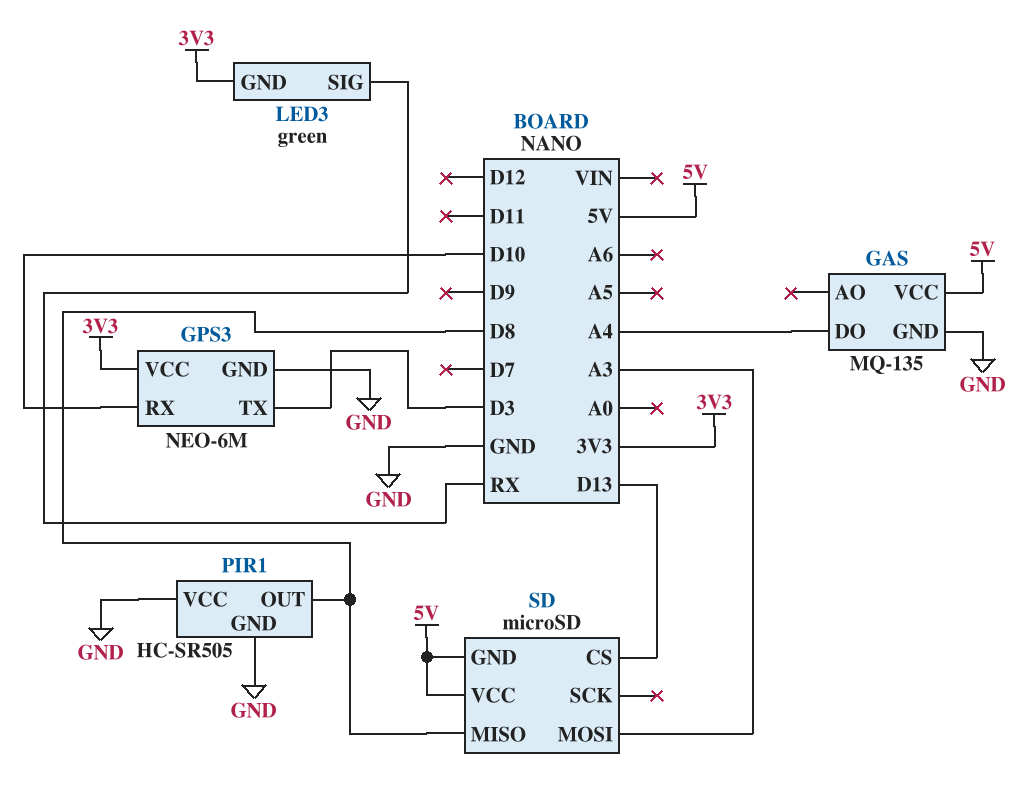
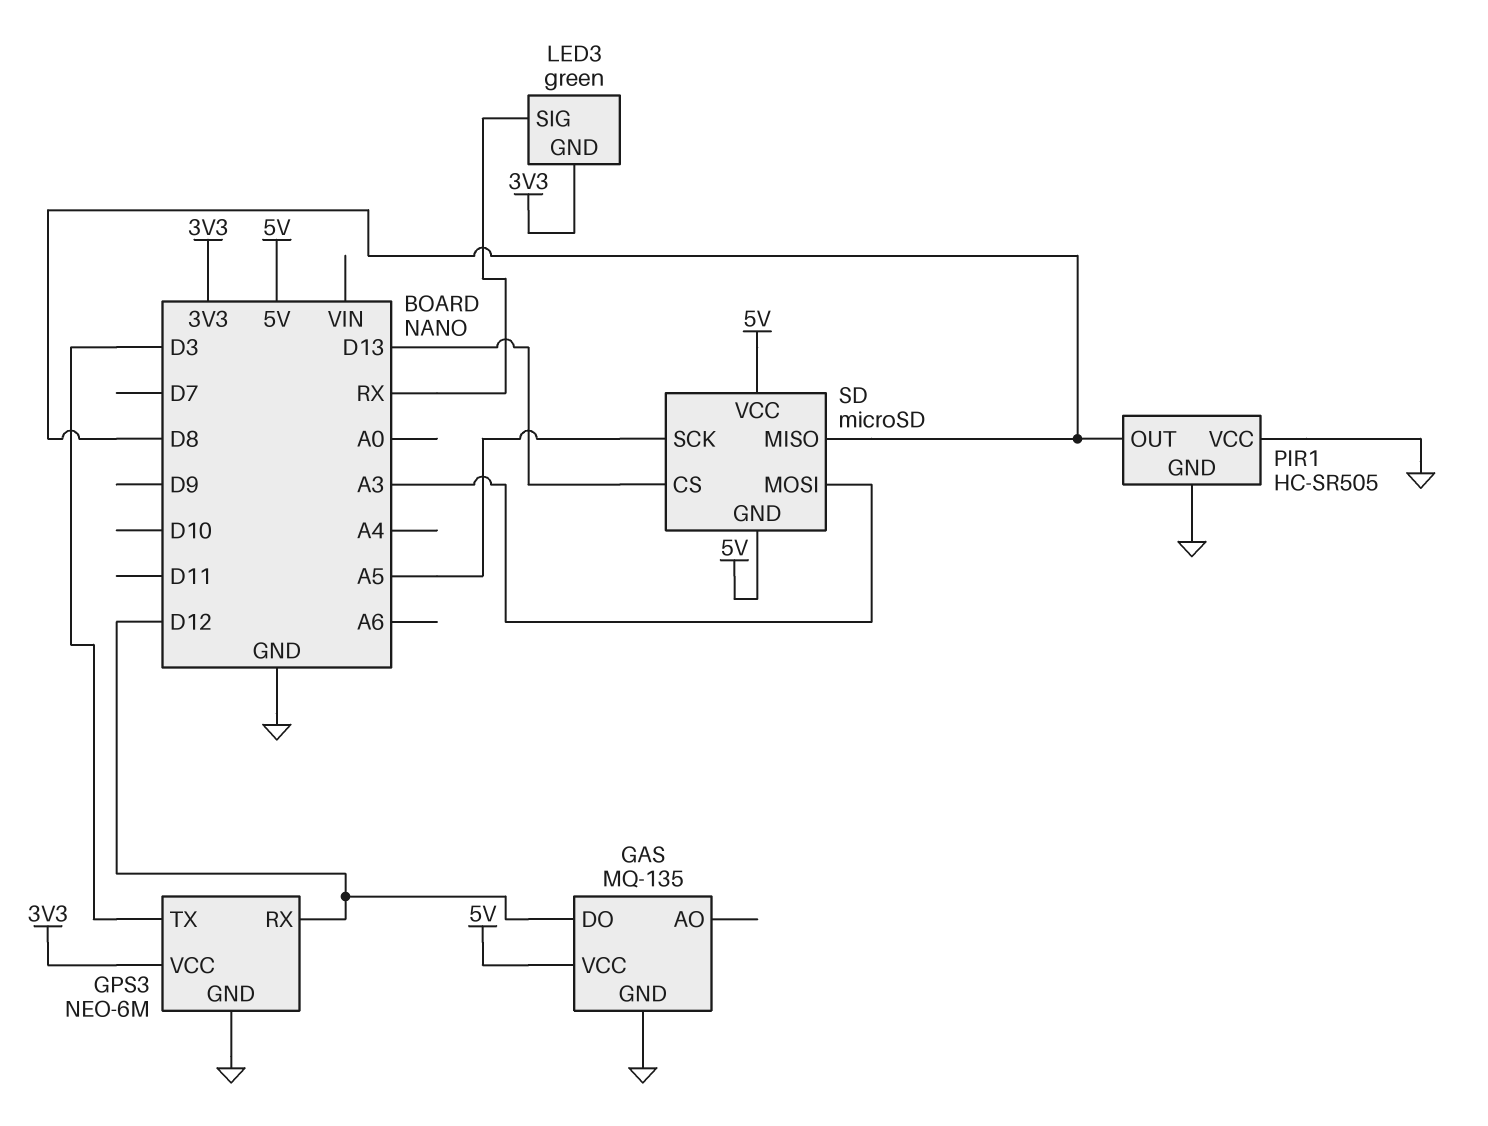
GAS pin DO: A4 -> D12
GPS3 pin RX: D10 -> D12
SD pin SCK: none -> A5

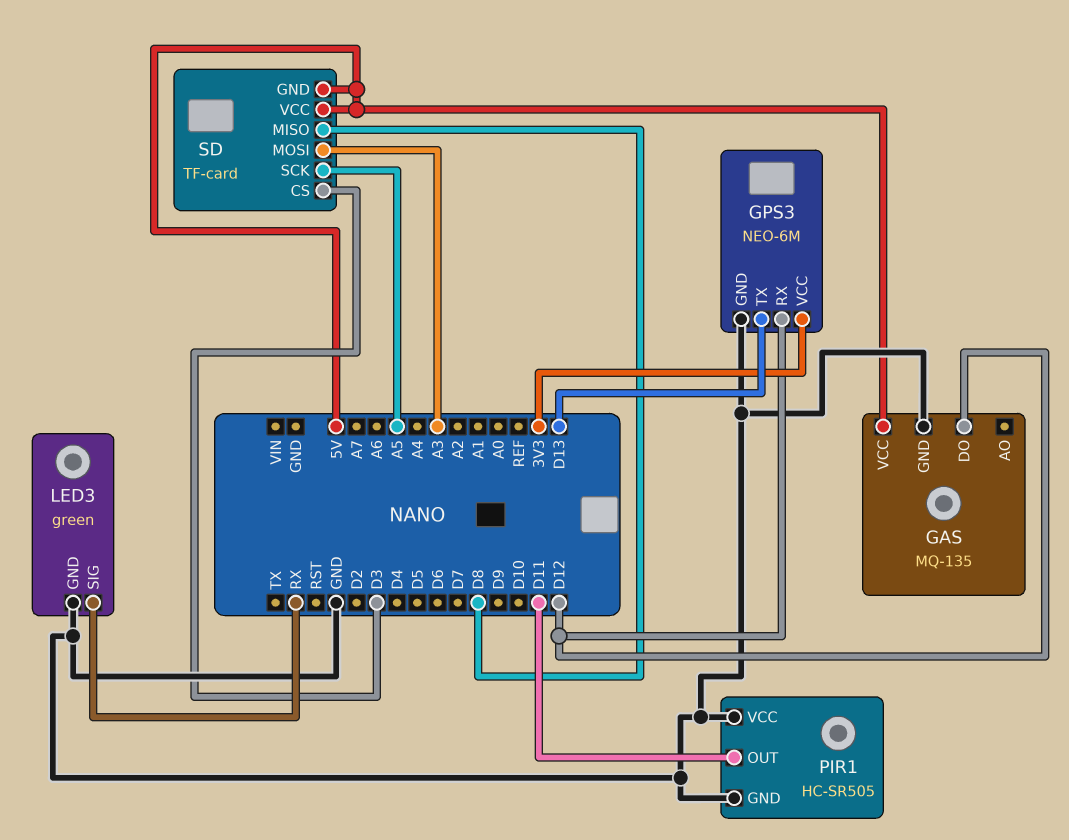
GPS3 pin TX: D3 -> D13
LED3 pin GND: 3V3 -> GND
PIR1 pin OUT: D8 -> D11
SD: microSD -> TF-card
SD pin CS: D13 -> D3

